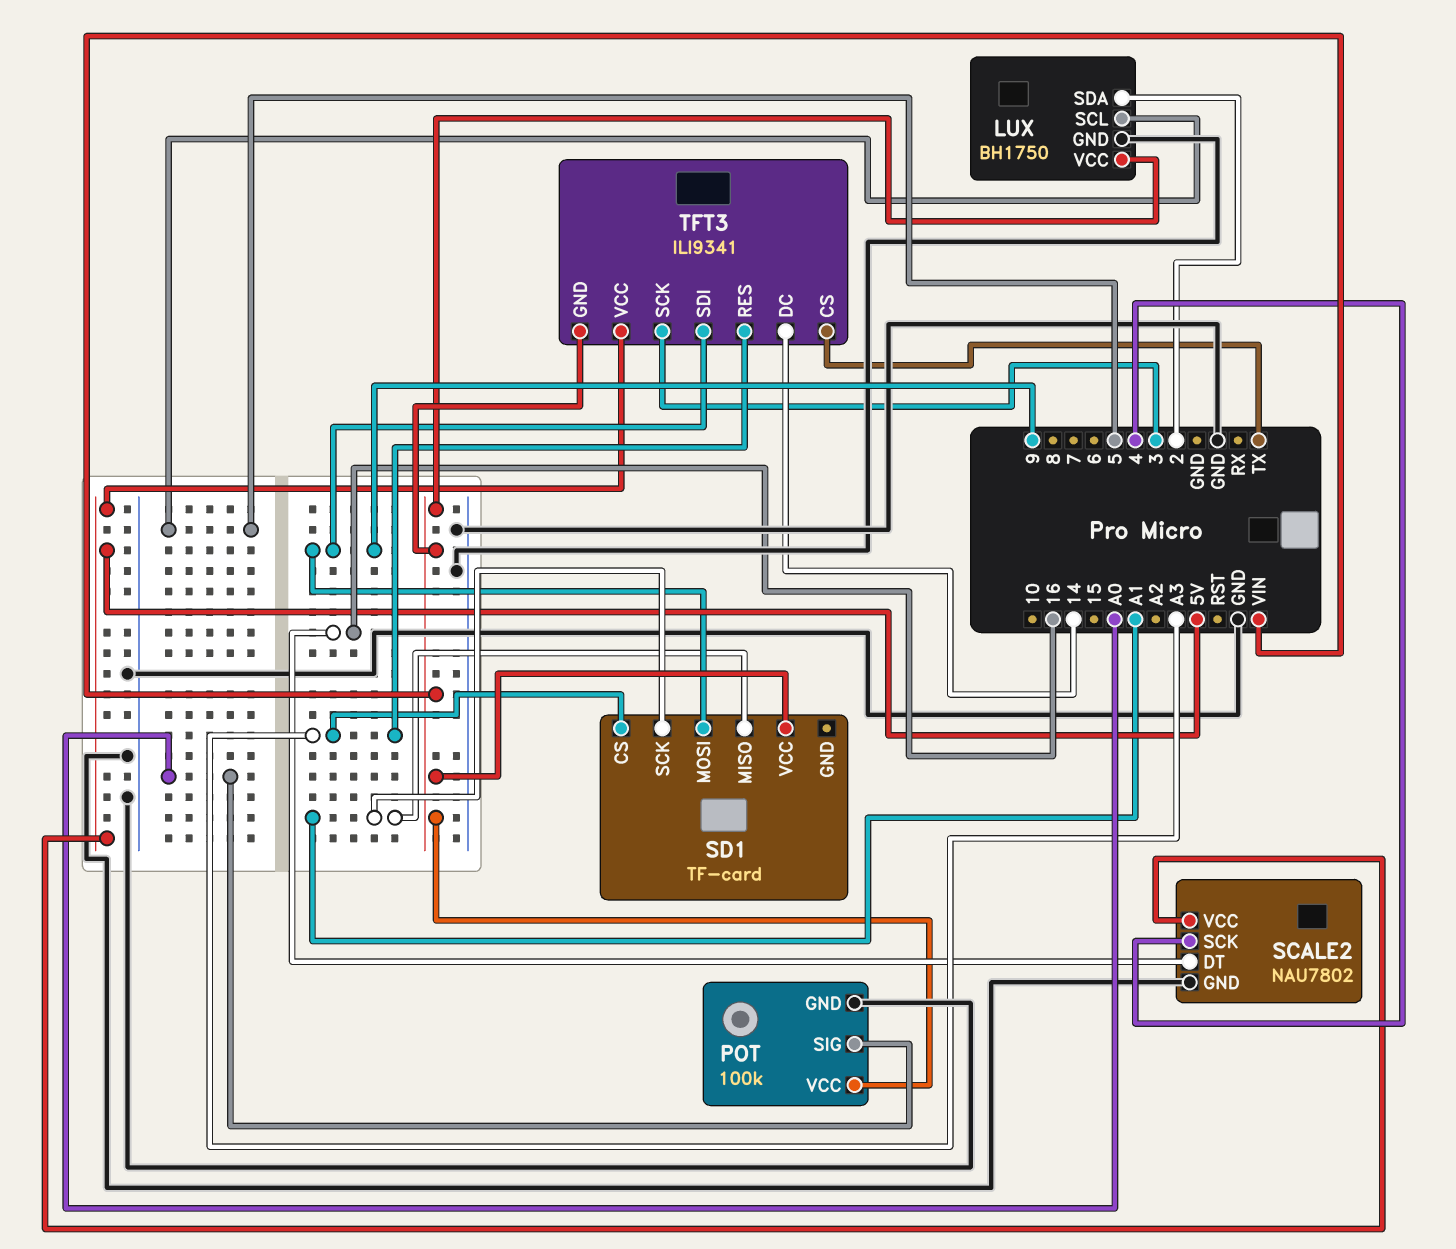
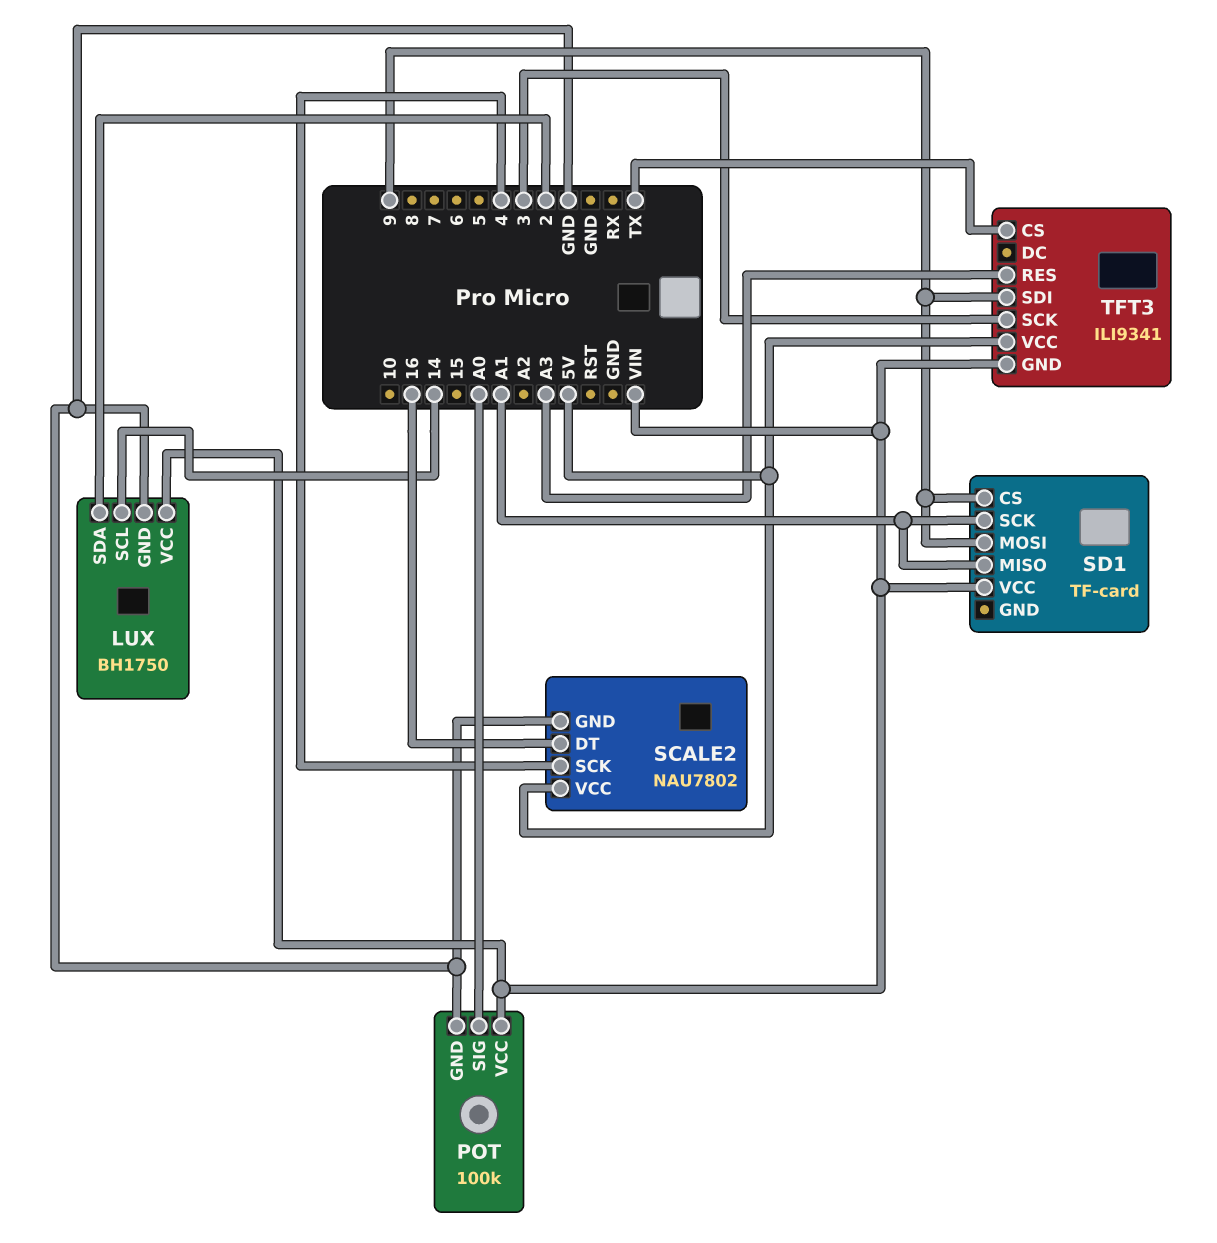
LUX pin SCL: 5 -> 14
SD1 pin CS: A3 -> 9
TFT3 pin DC: 14 -> none

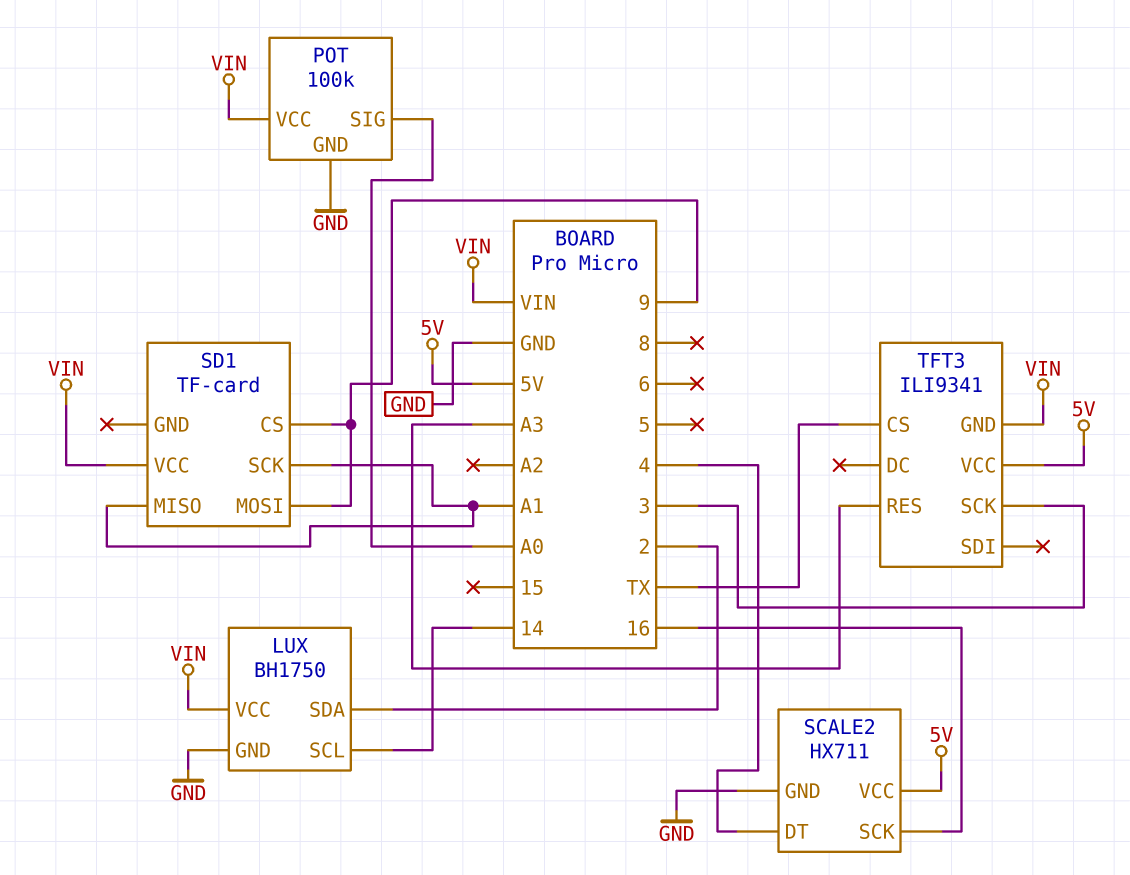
SCALE2: NAU7802 -> HX711
SCALE2 pin DT: 16 -> 4
SCALE2 pin SCK: 4 -> 16
TFT3 pin SDI: 9 -> none

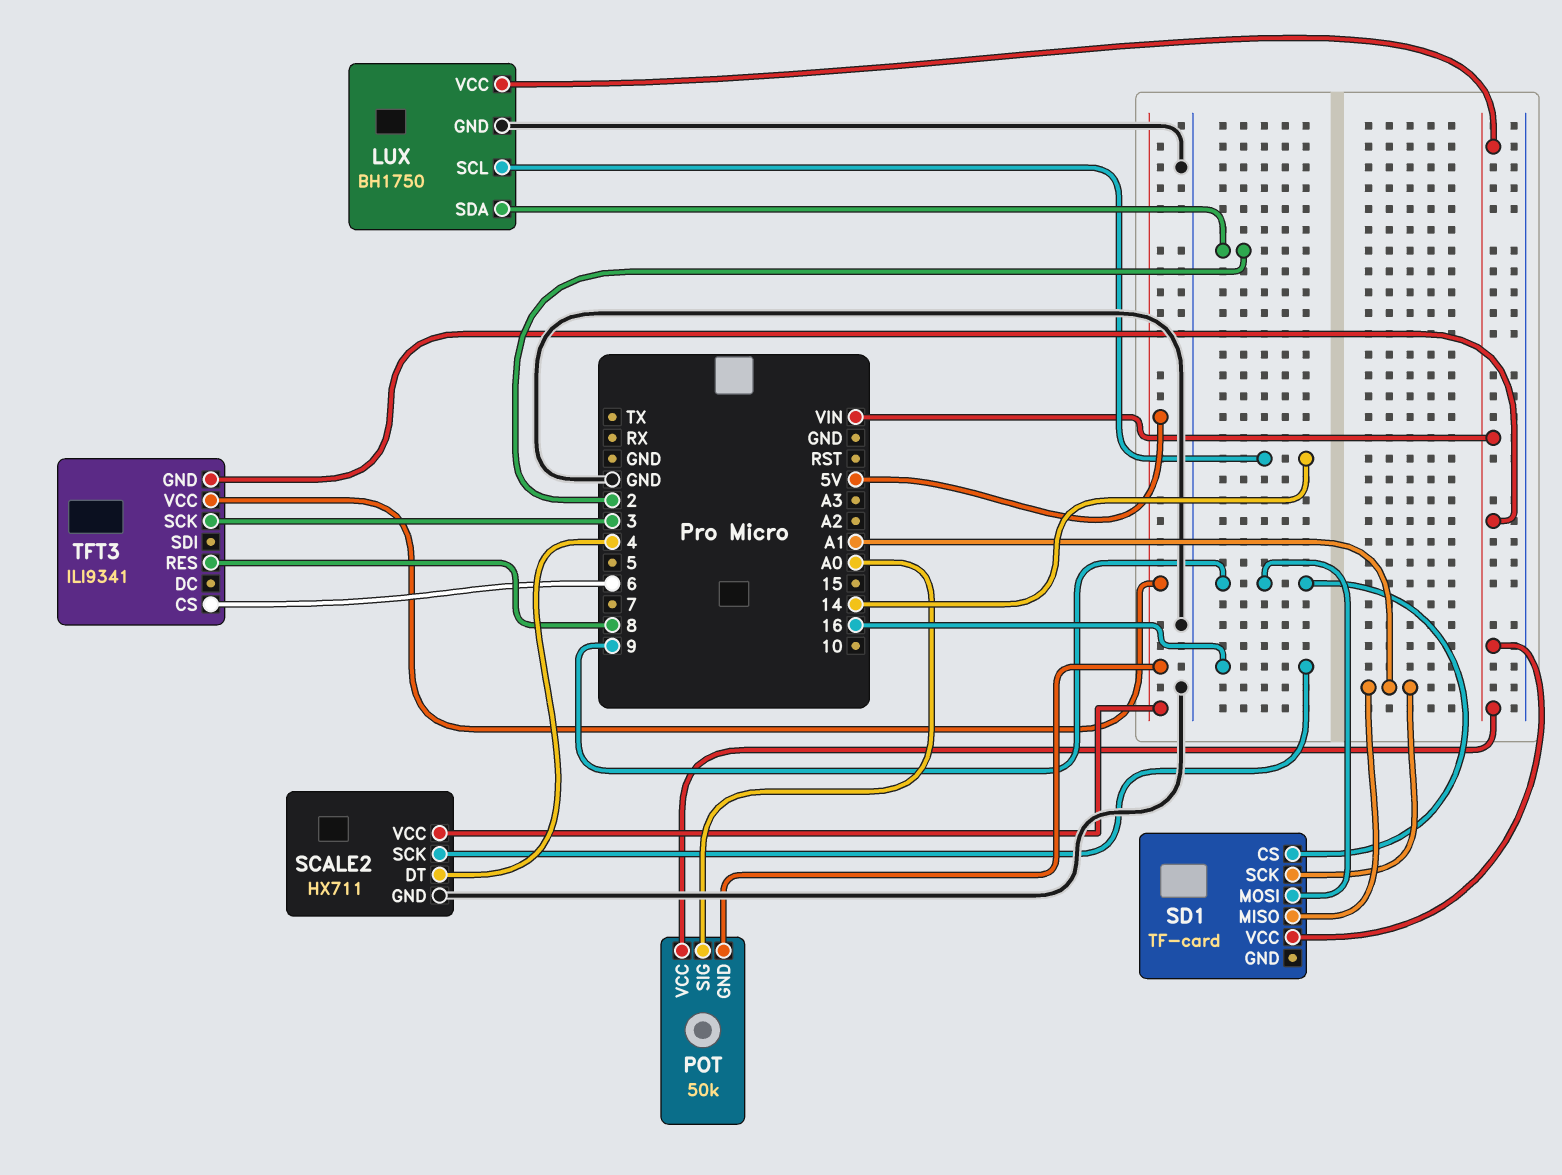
POT: 100k -> 50k
POT pin GND: GND -> 5V
TFT3 pin CS: TX -> 6
TFT3 pin RES: A3 -> 8

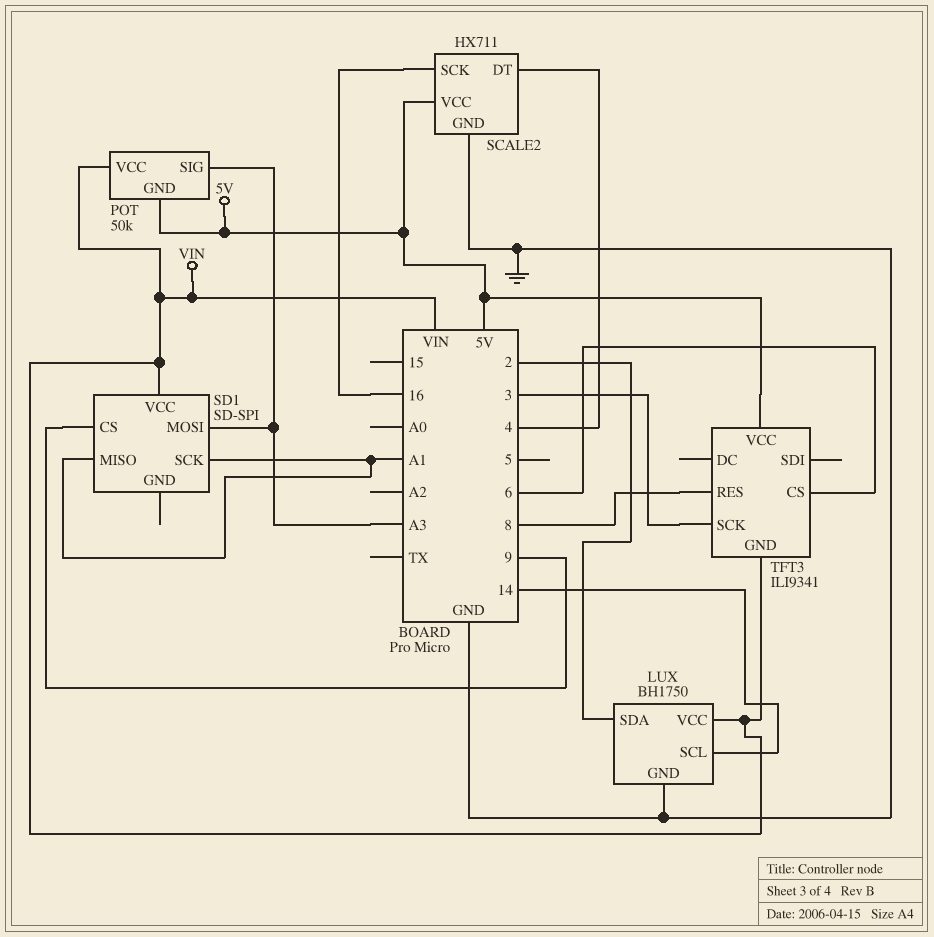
POT pin SIG: A0 -> A3
SD1: TF-card -> SD-SPI
SD1 pin MOSI: 9 -> A3

